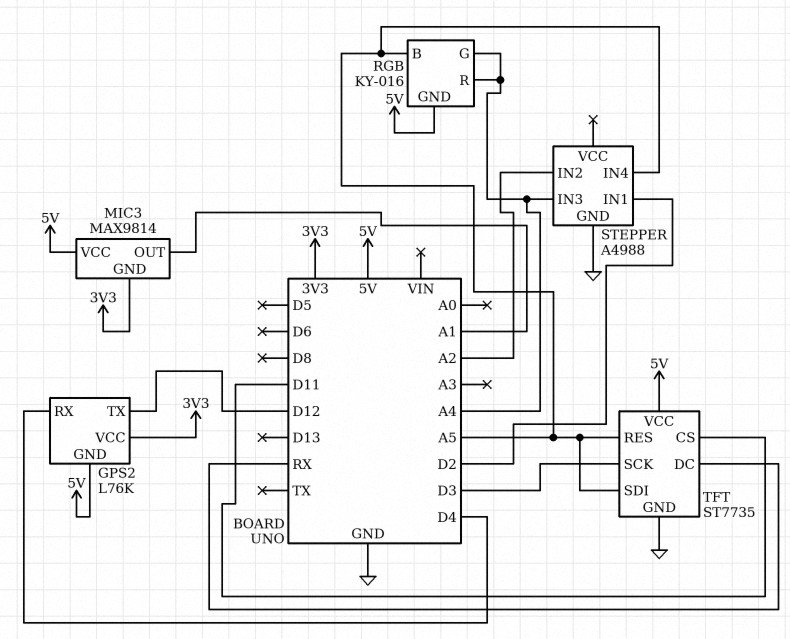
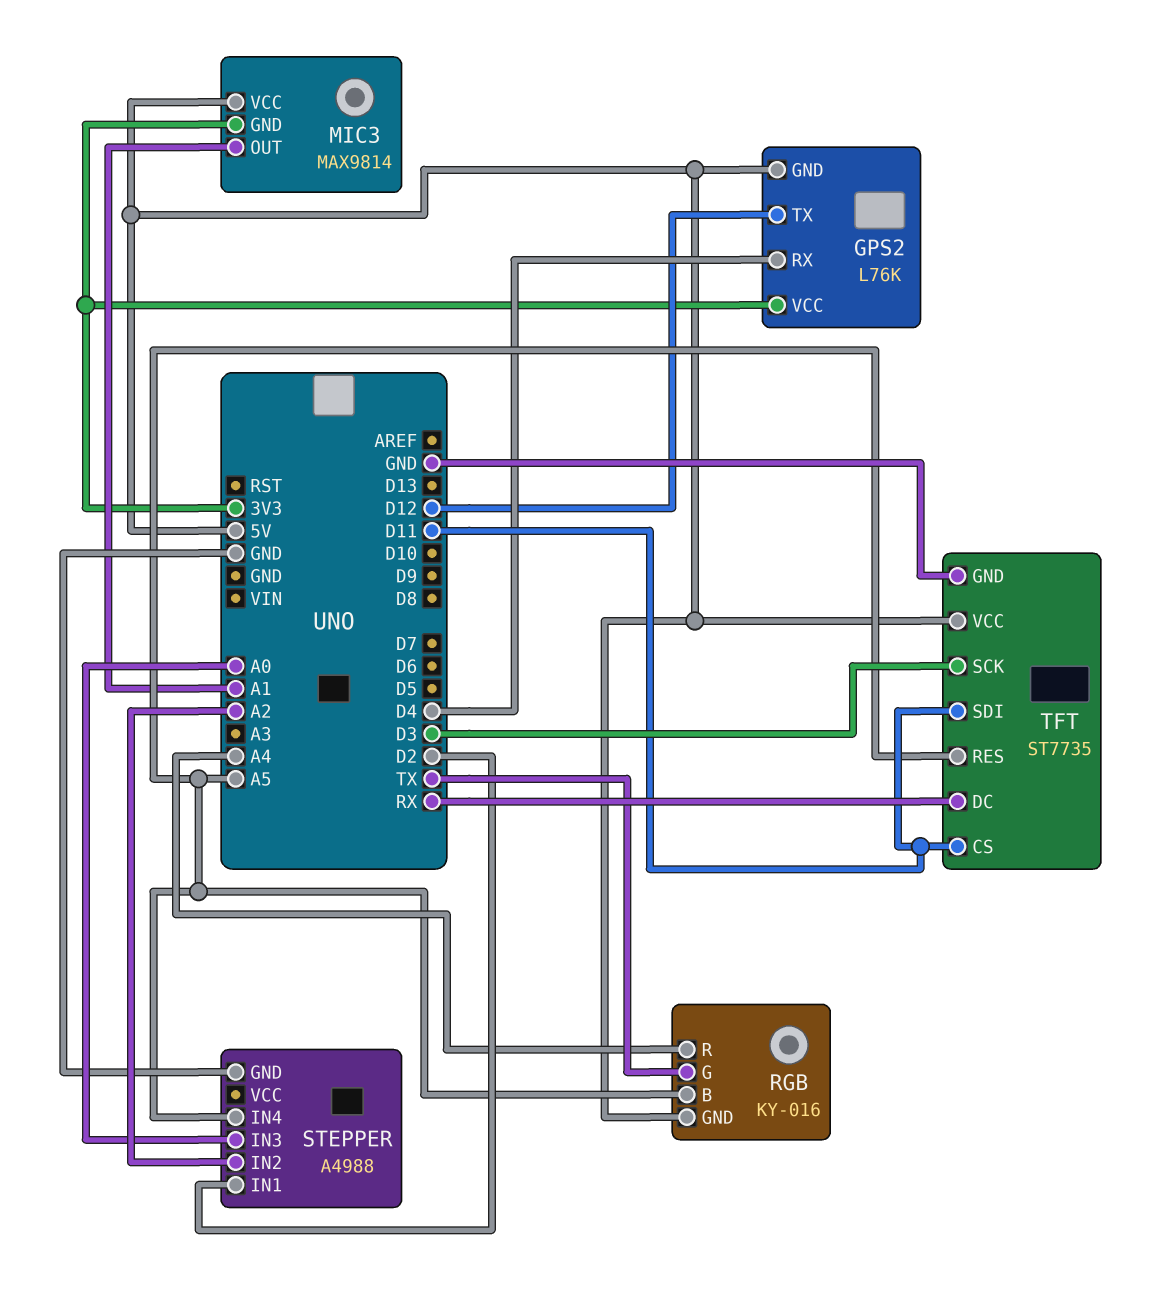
RGB pin G: A4 -> TX
STEPPER pin IN3: A4 -> A0
TFT pin SDI: A5 -> D11

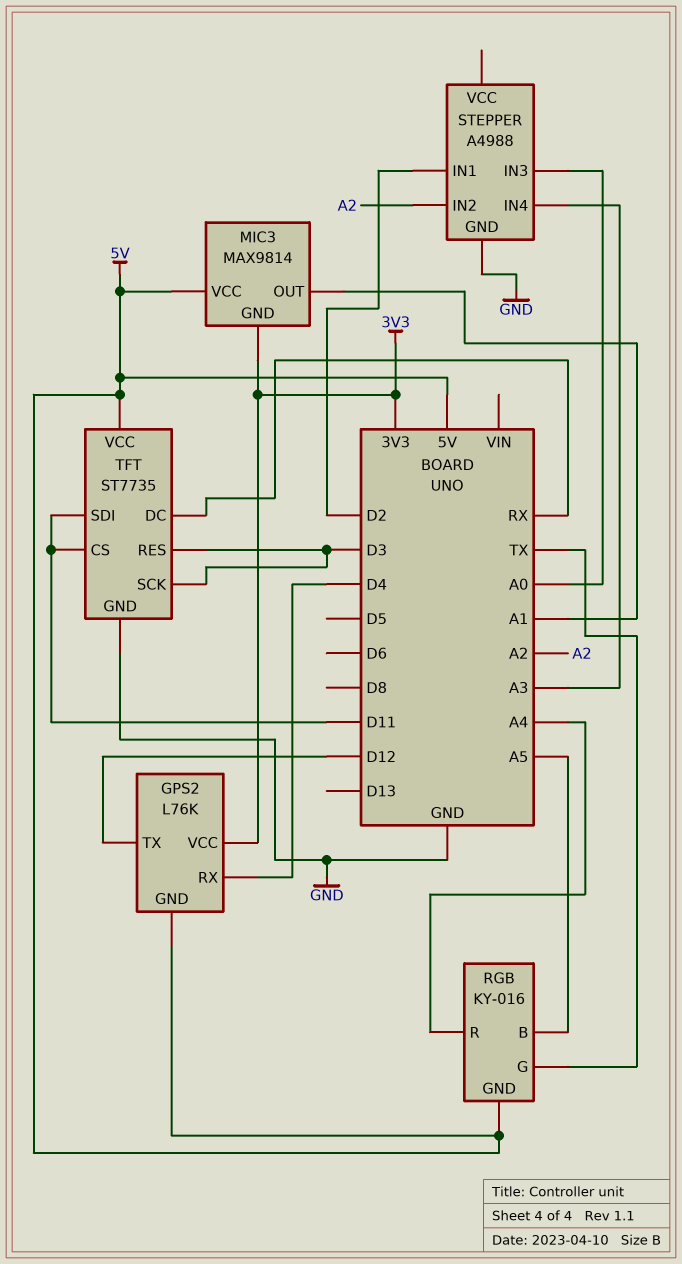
STEPPER pin IN4: A5 -> A3
TFT pin RES: A5 -> D3

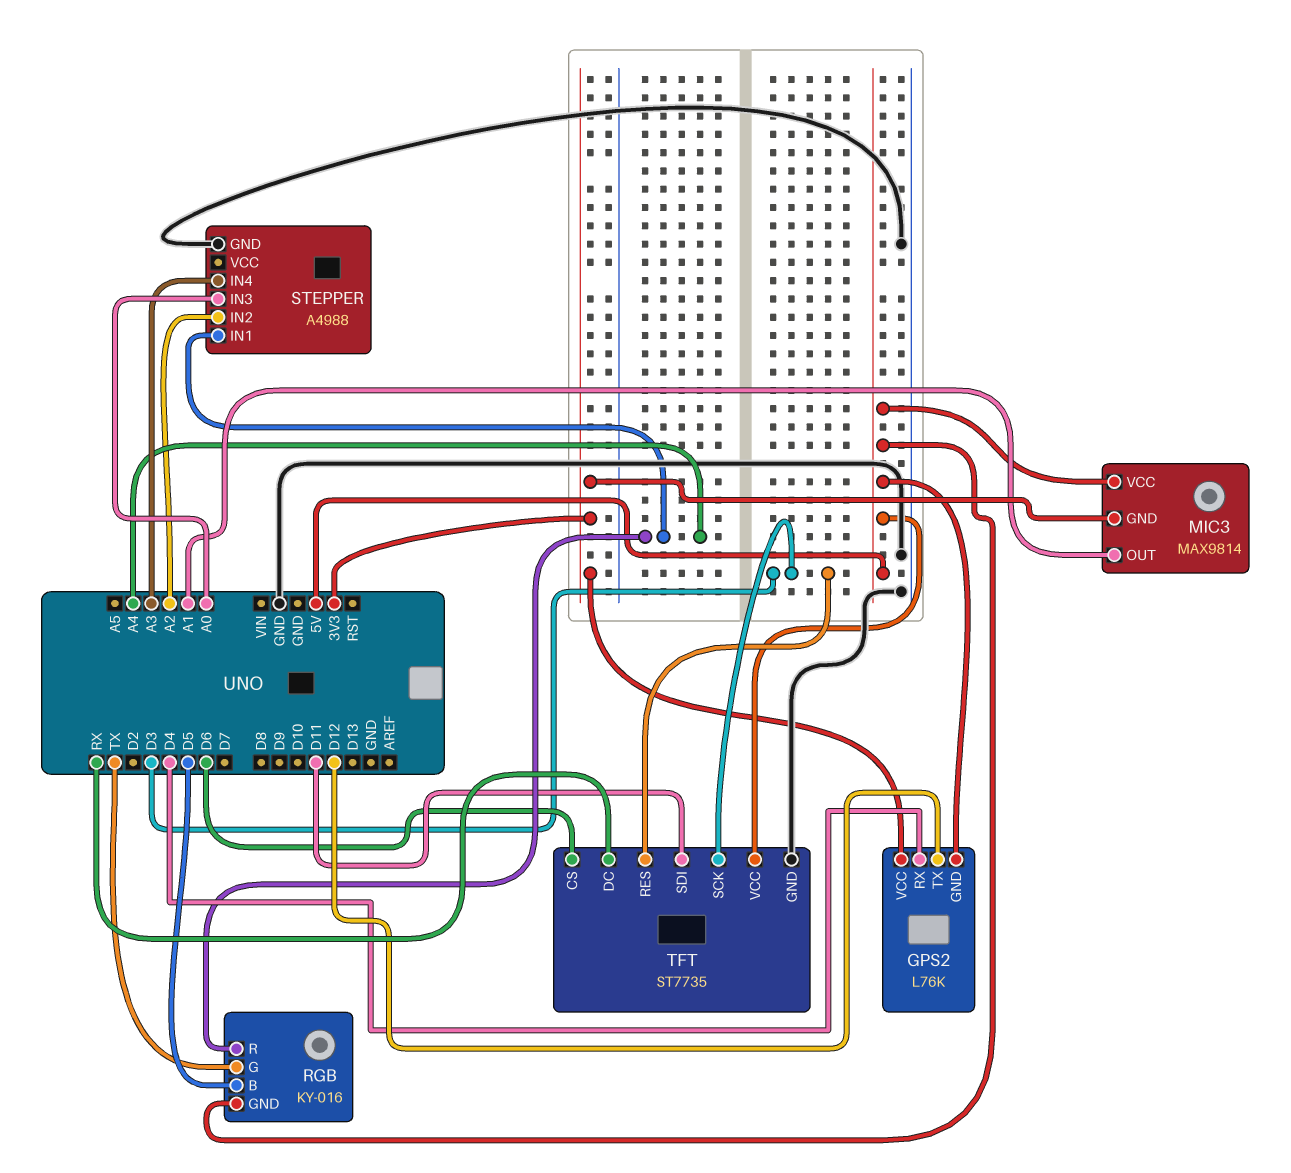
RGB pin B: A5 -> D5
STEPPER pin IN1: D2 -> A4
TFT pin CS: D11 -> D6

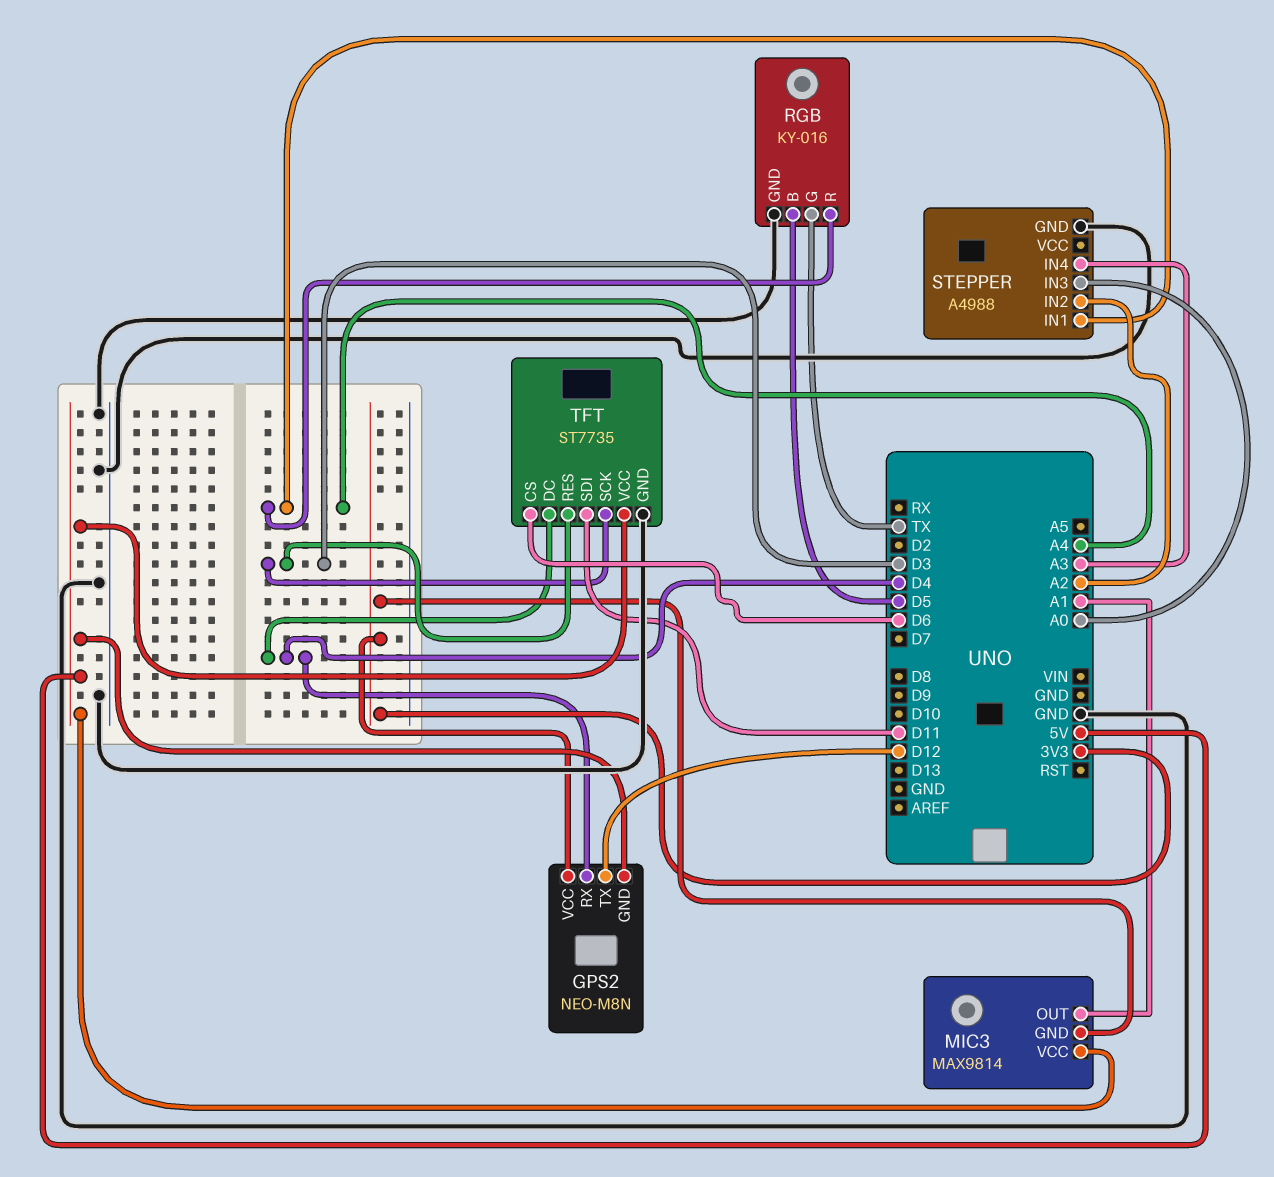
GPS2: L76K -> NEO-M8N
RGB pin GND: 5V -> GND
TFT pin DC: RX -> D4

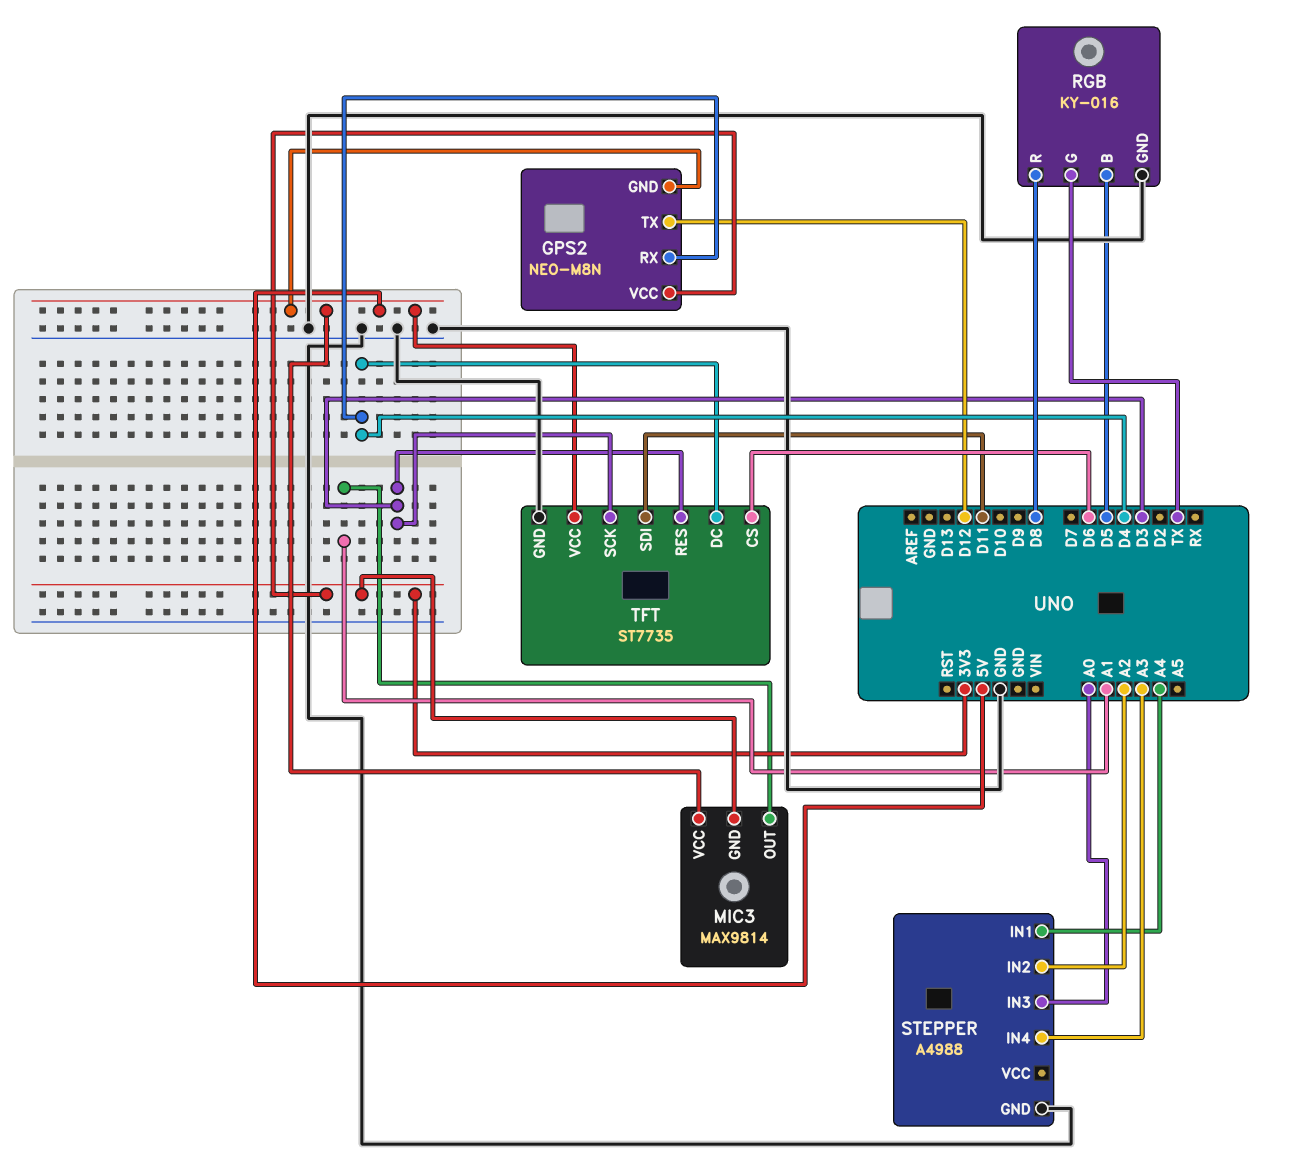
RGB pin R: A4 -> D8

